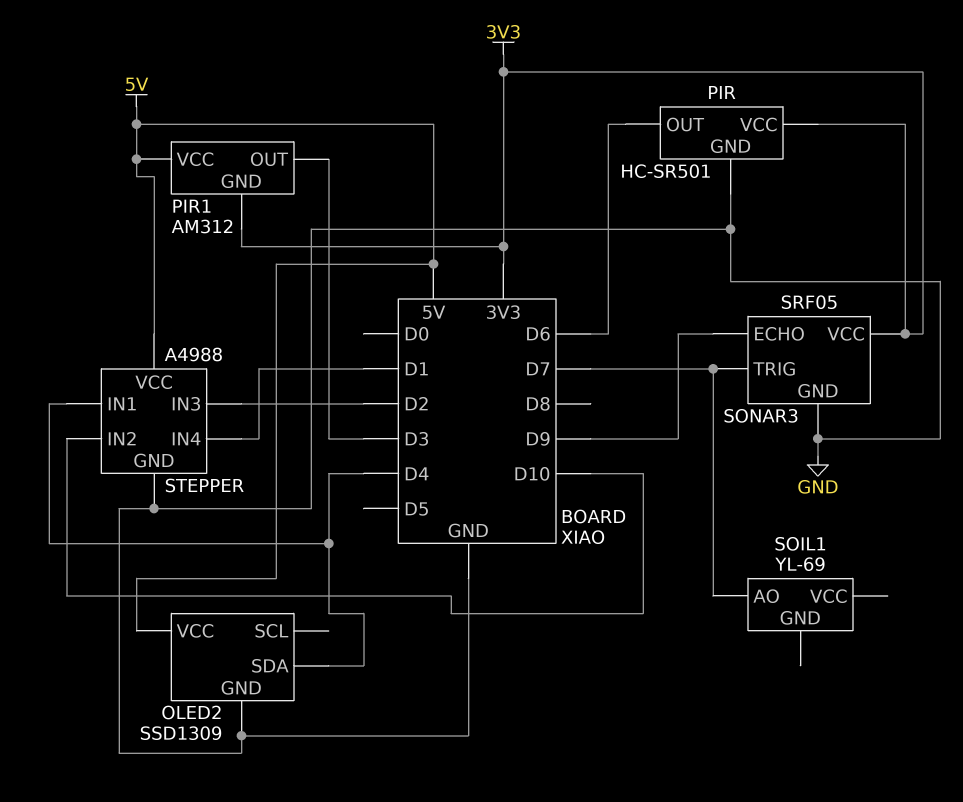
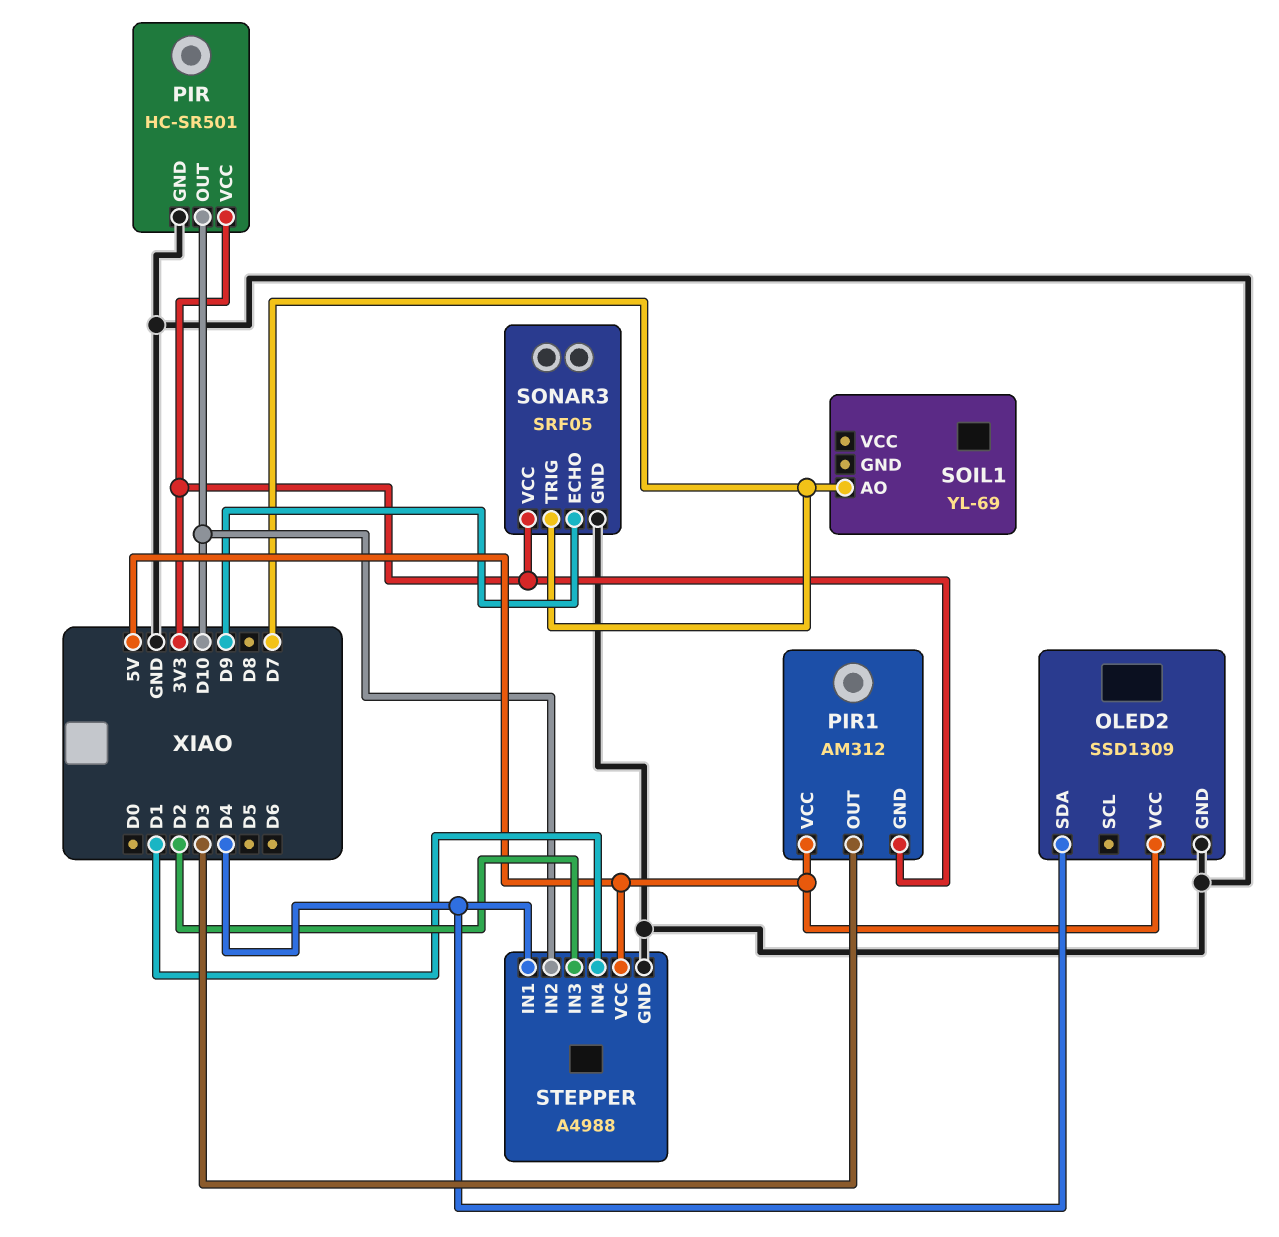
PIR pin OUT: D6 -> D10

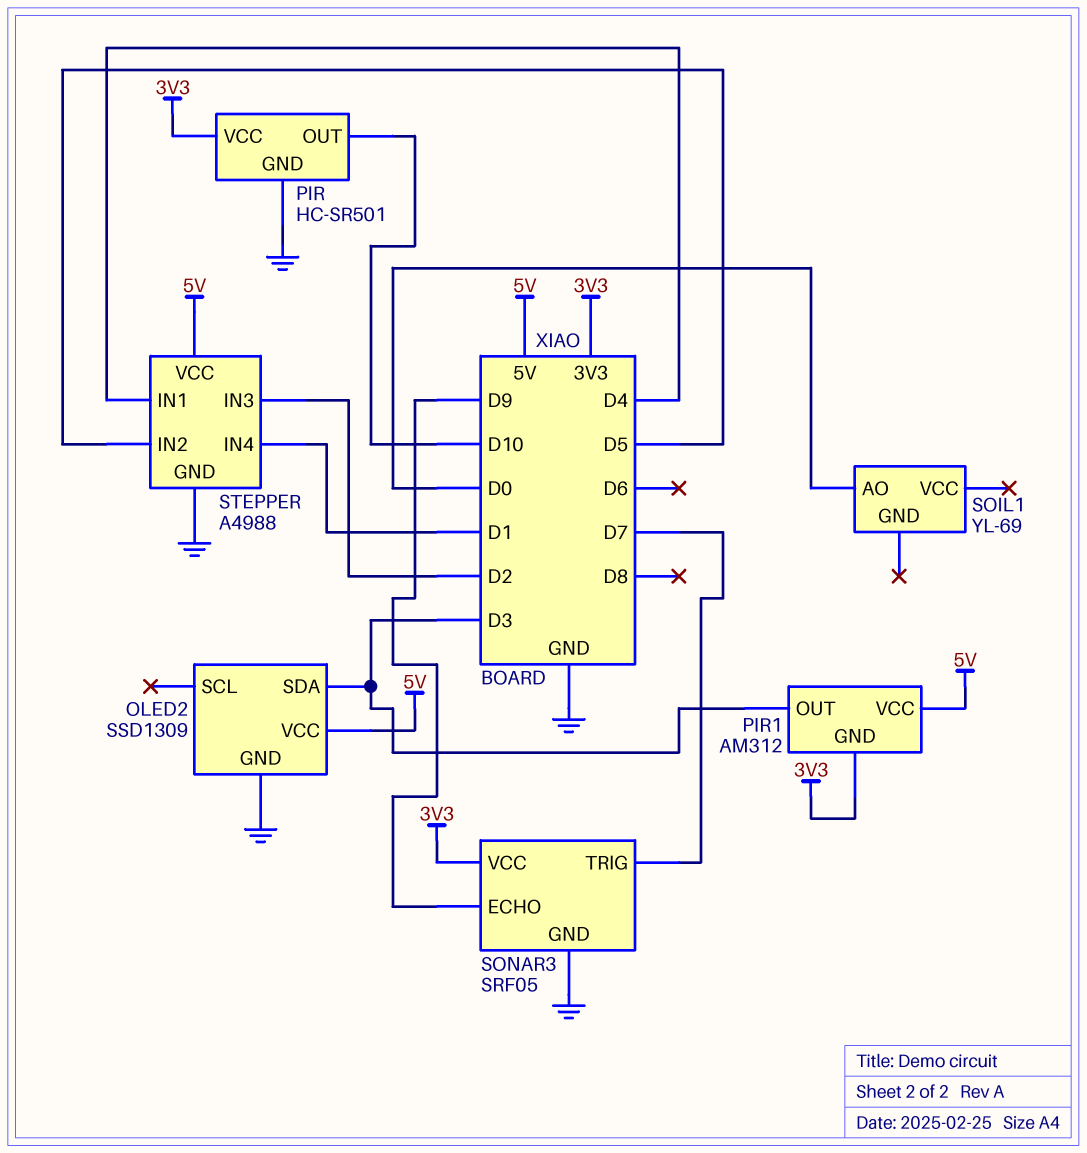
OLED2 pin SDA: D4 -> D3
SOIL1 pin AO: D7 -> D0
STEPPER pin IN2: D10 -> D5

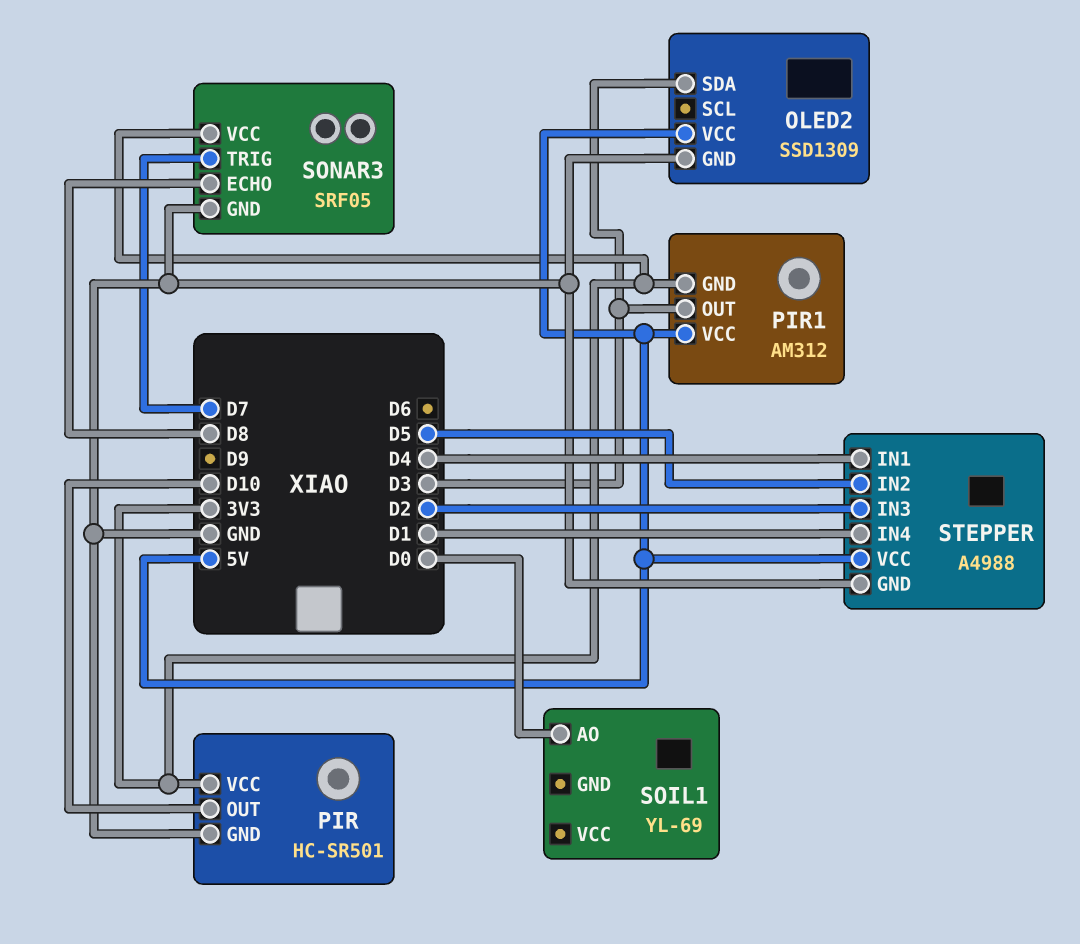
SONAR3 pin ECHO: D9 -> D8

